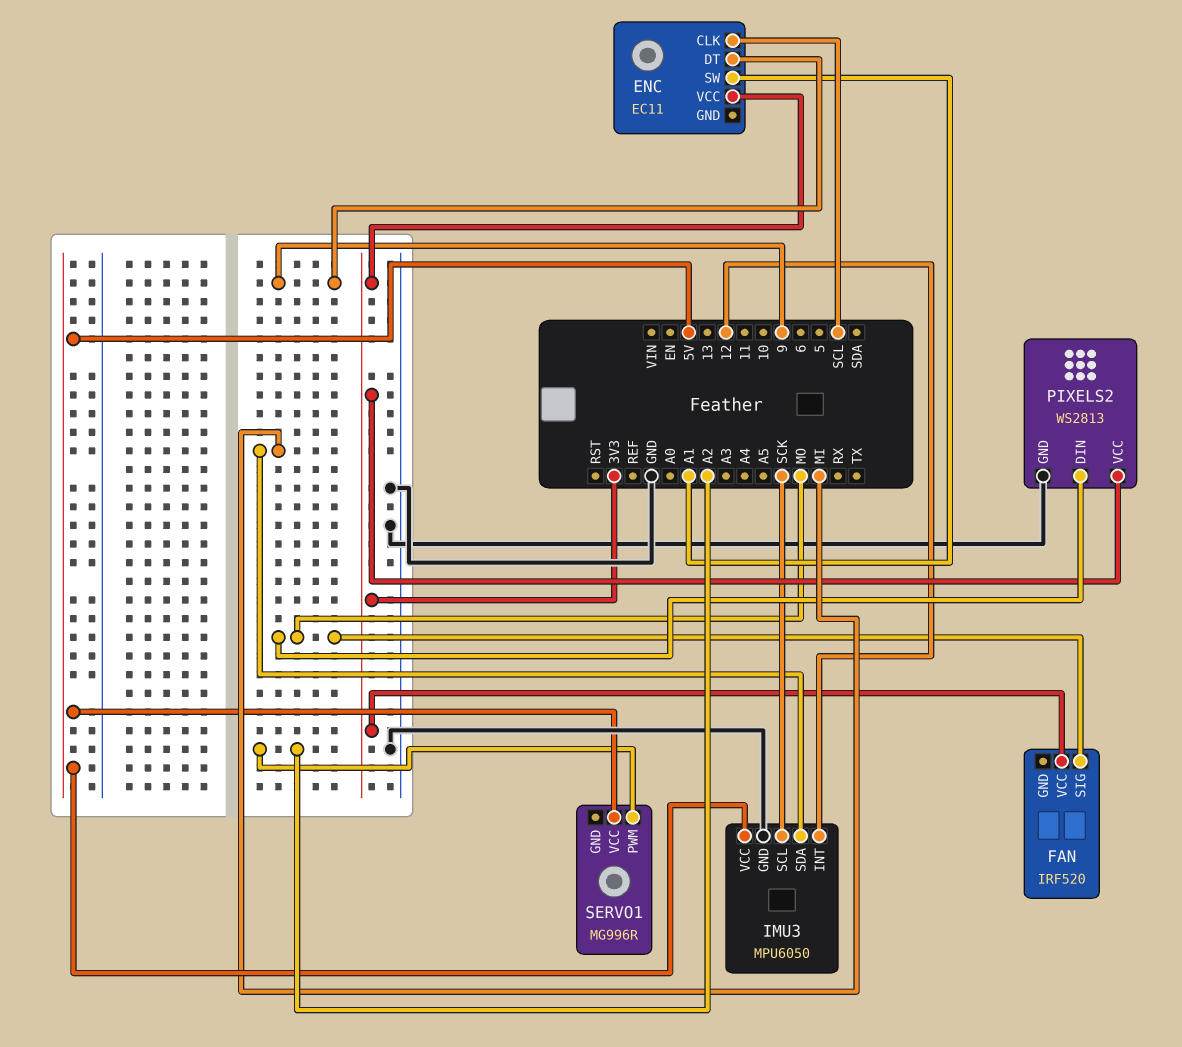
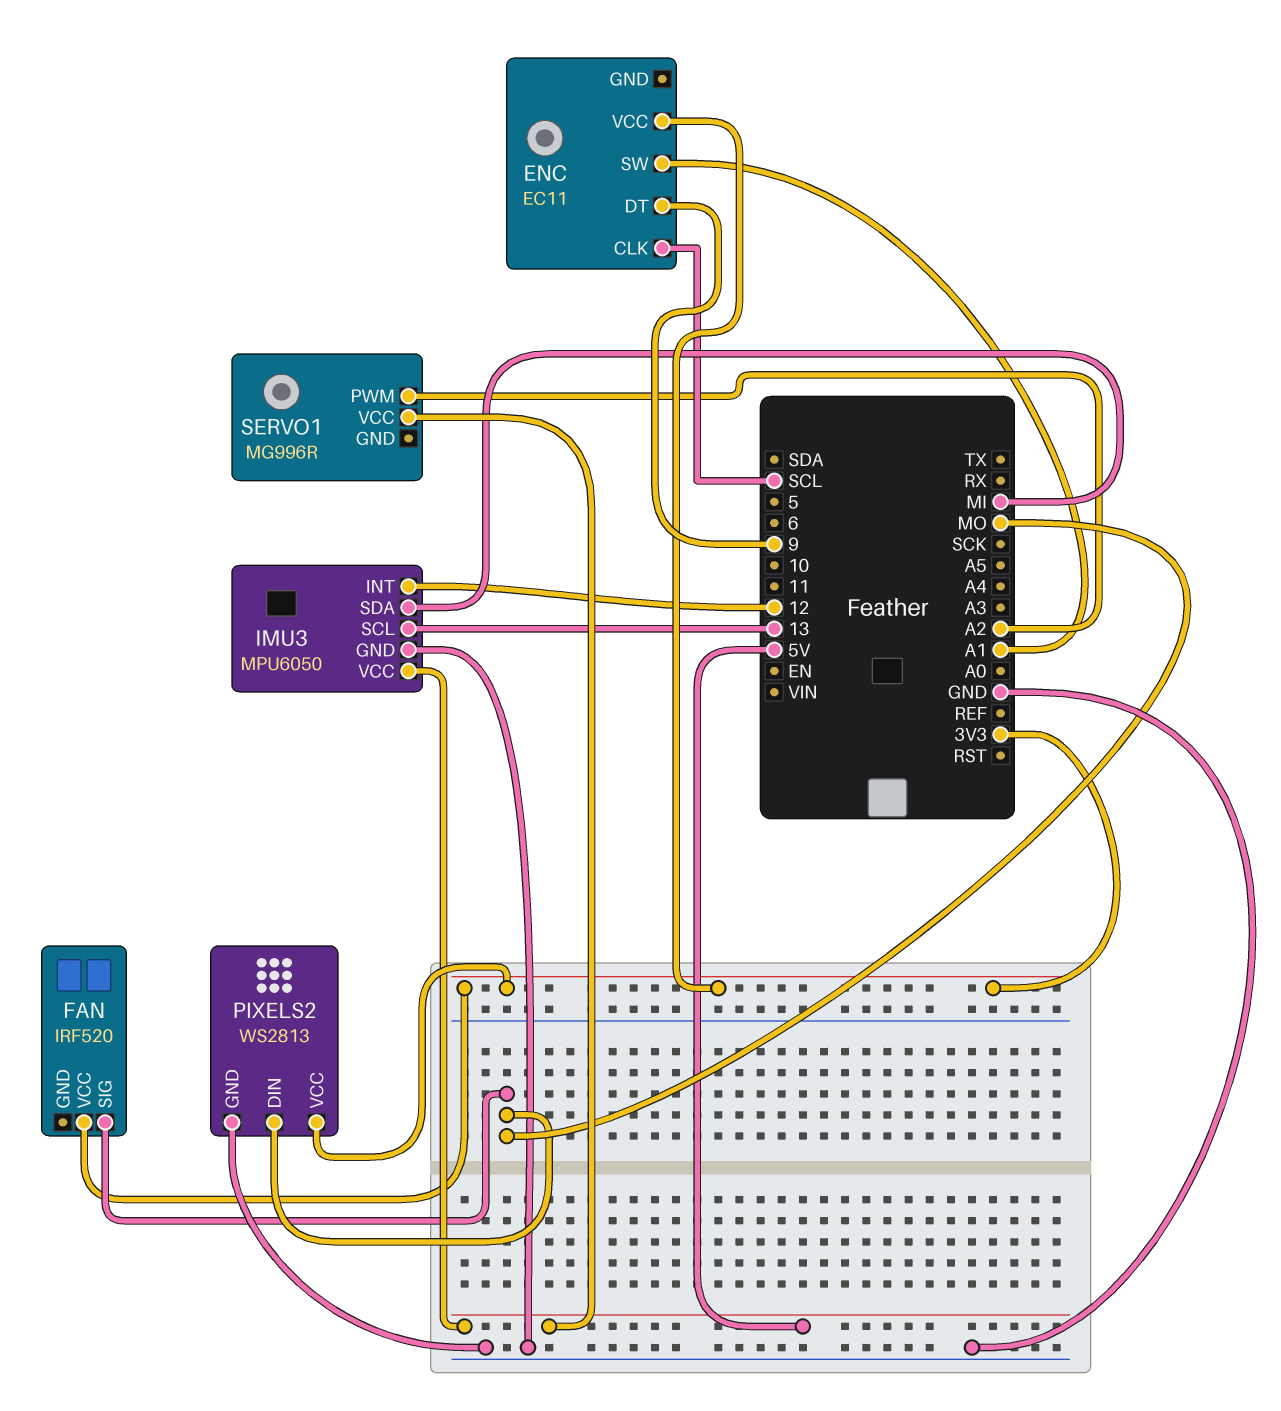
IMU3 pin SCL: SCK -> 13

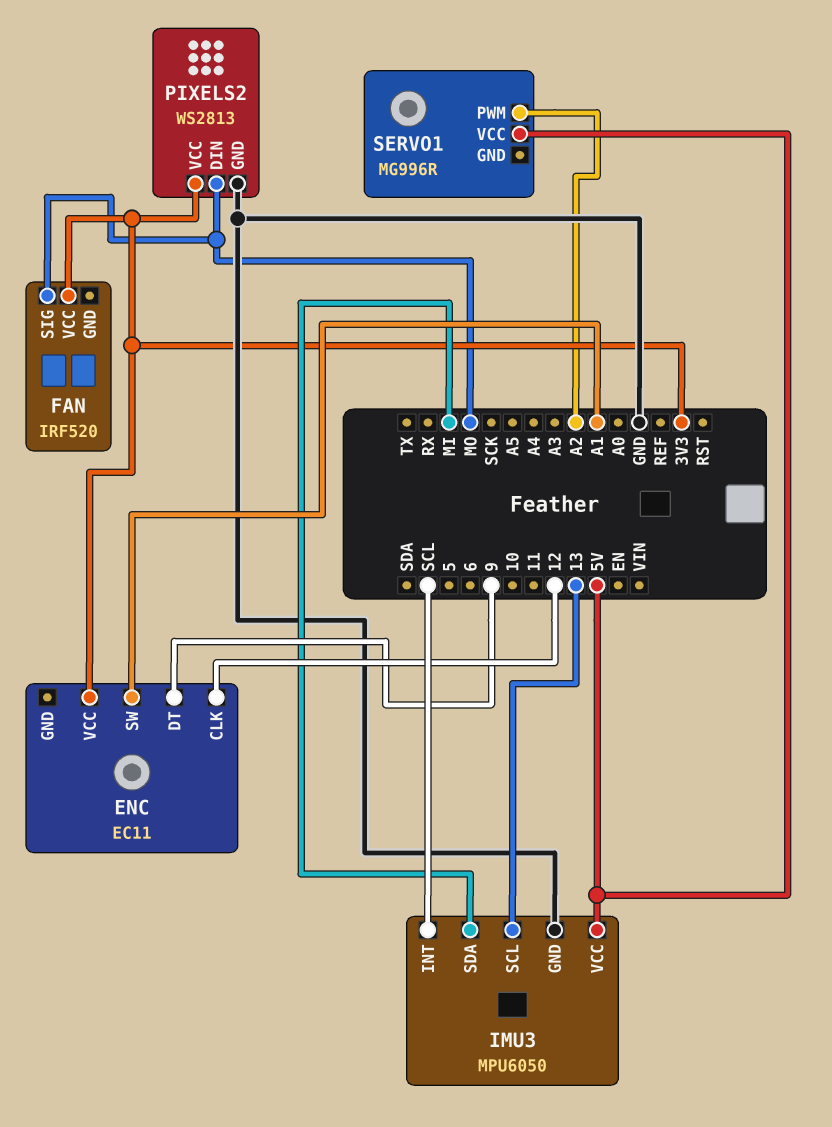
ENC pin CLK: SCL -> 12
IMU3 pin INT: 12 -> SCL

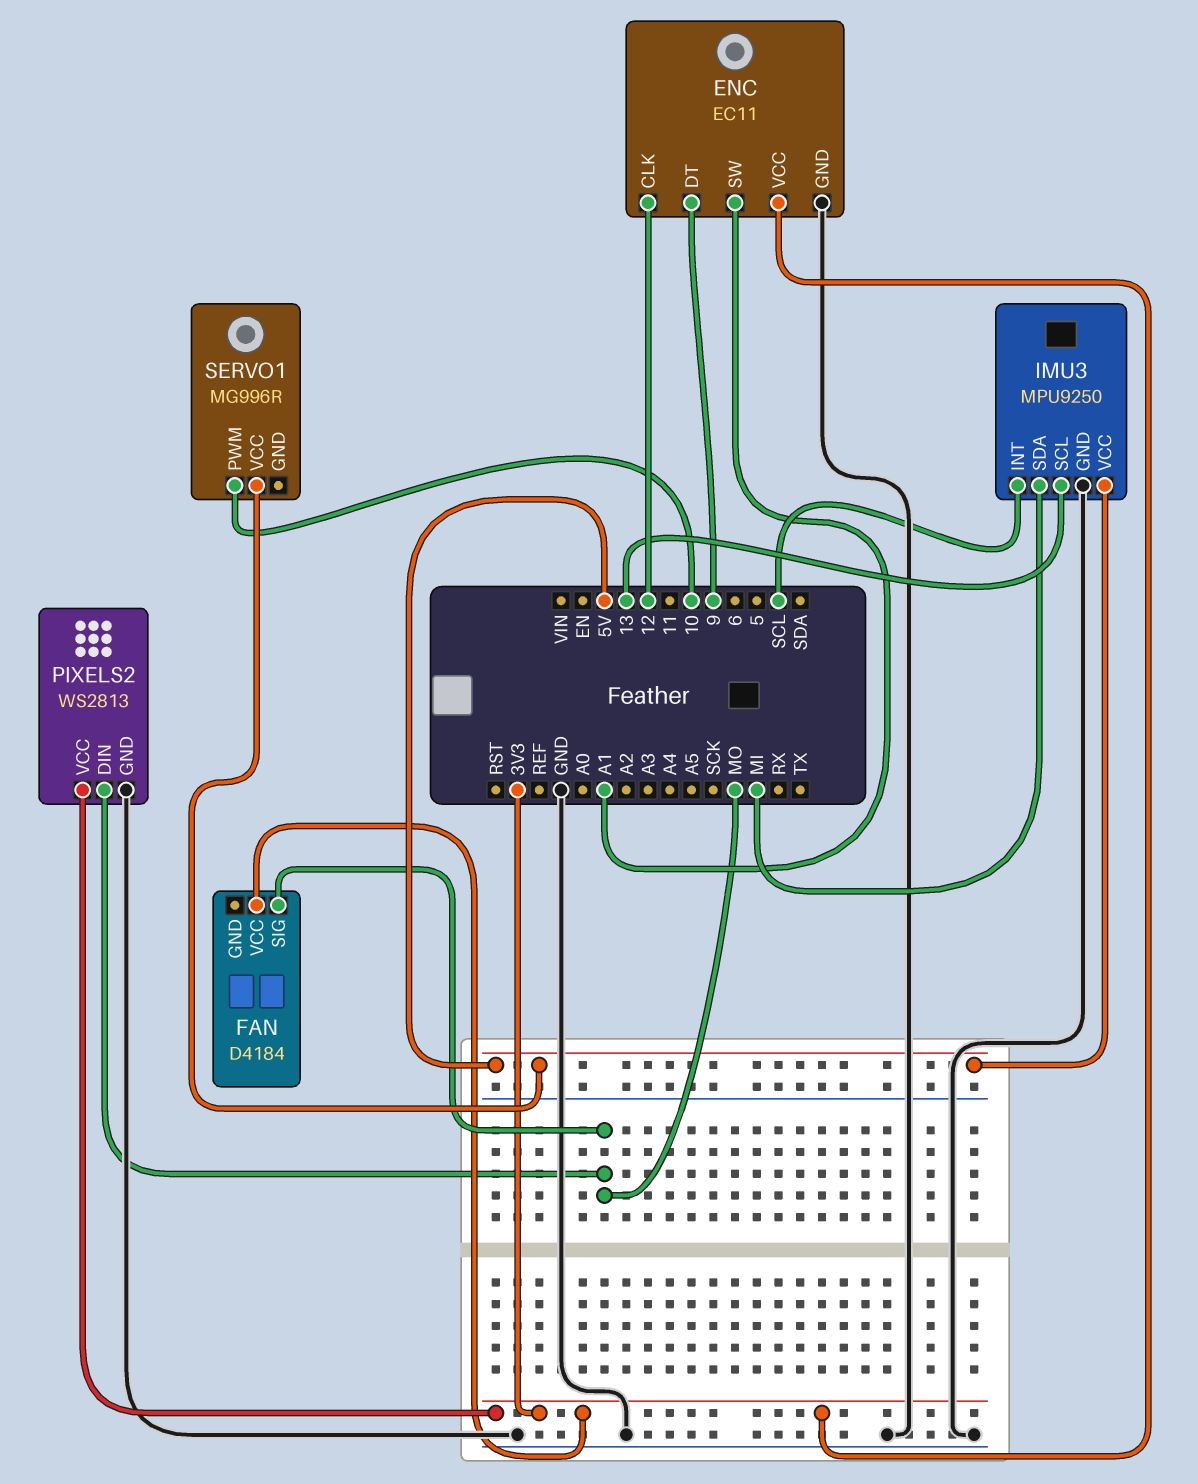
ENC pin GND: none -> GND
FAN: IRF520 -> D4184
IMU3: MPU6050 -> MPU9250
SERVO1 pin PWM: A2 -> 10

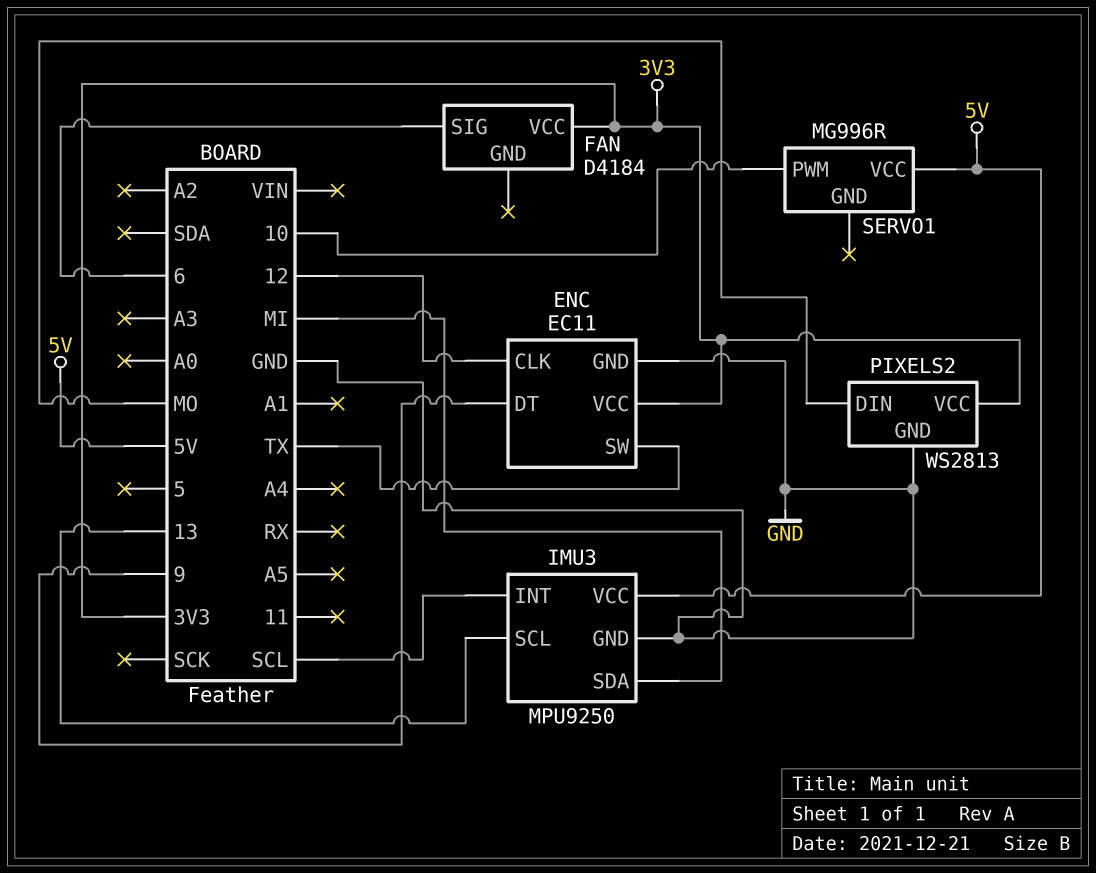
ENC pin SW: A1 -> TX
FAN pin SIG: MO -> 6

